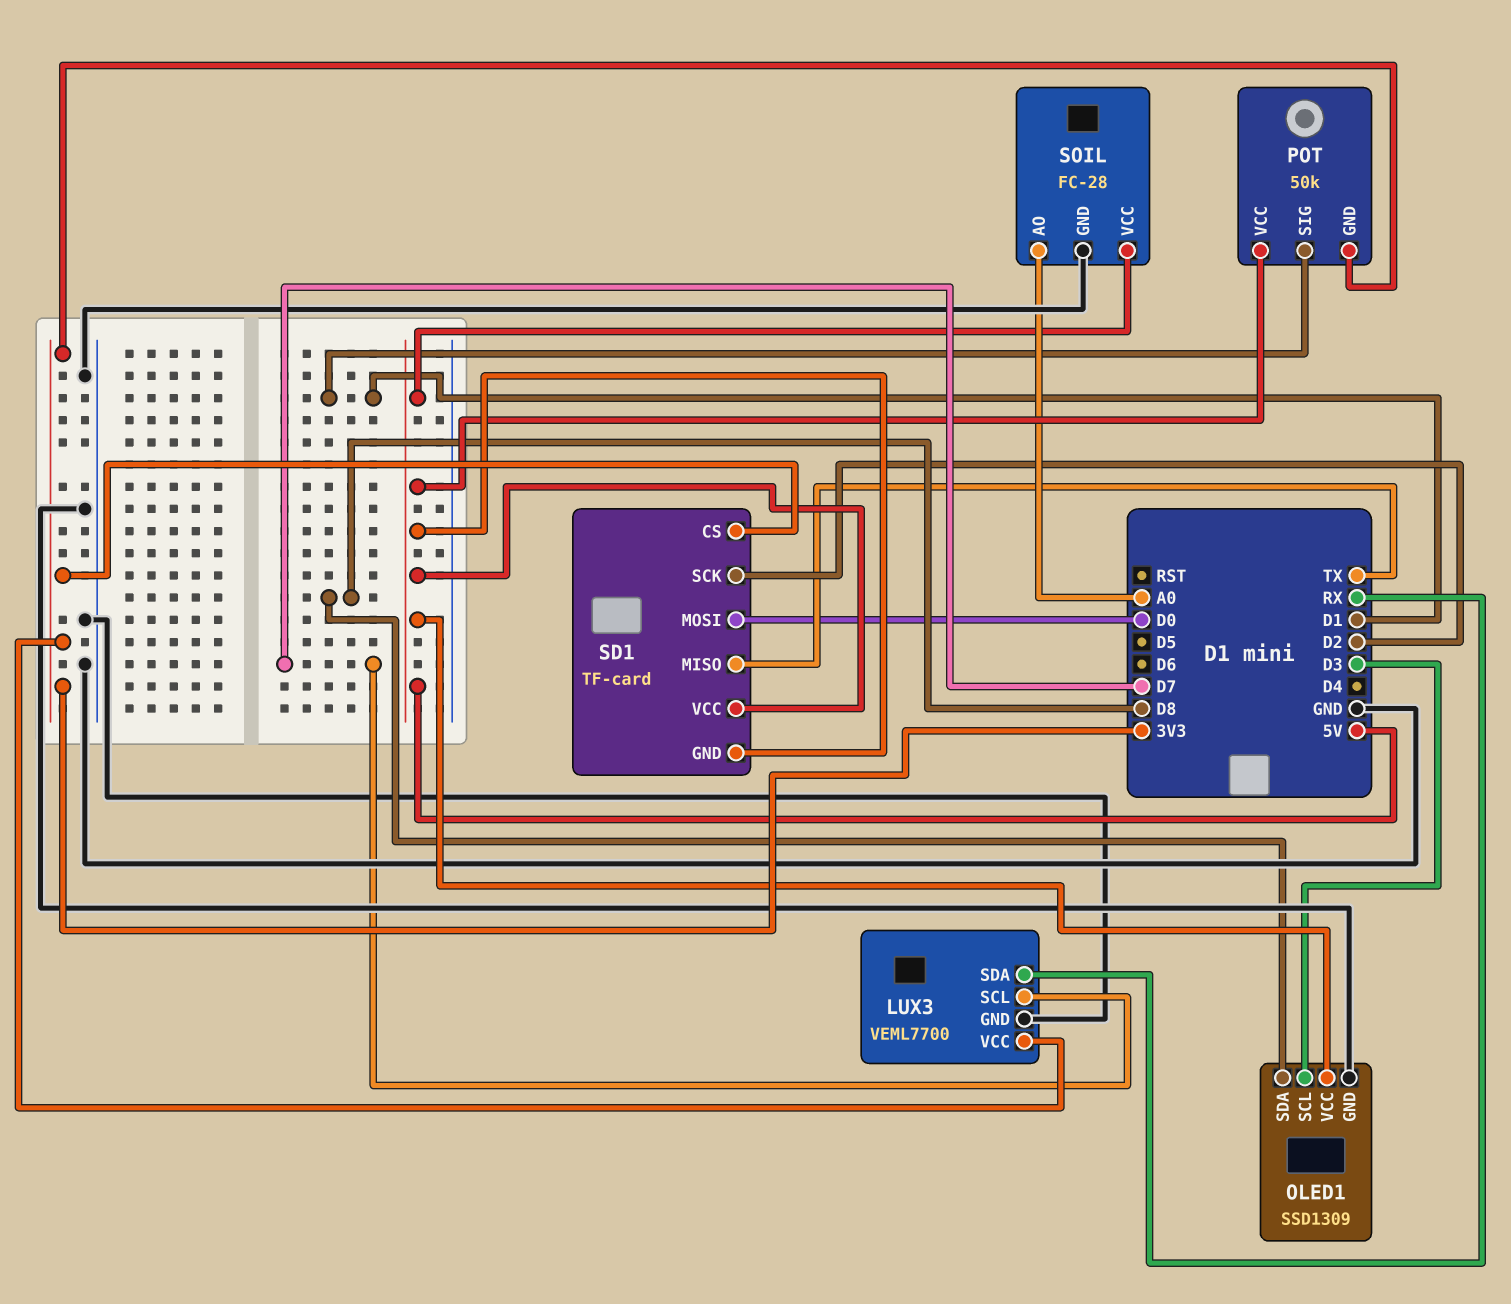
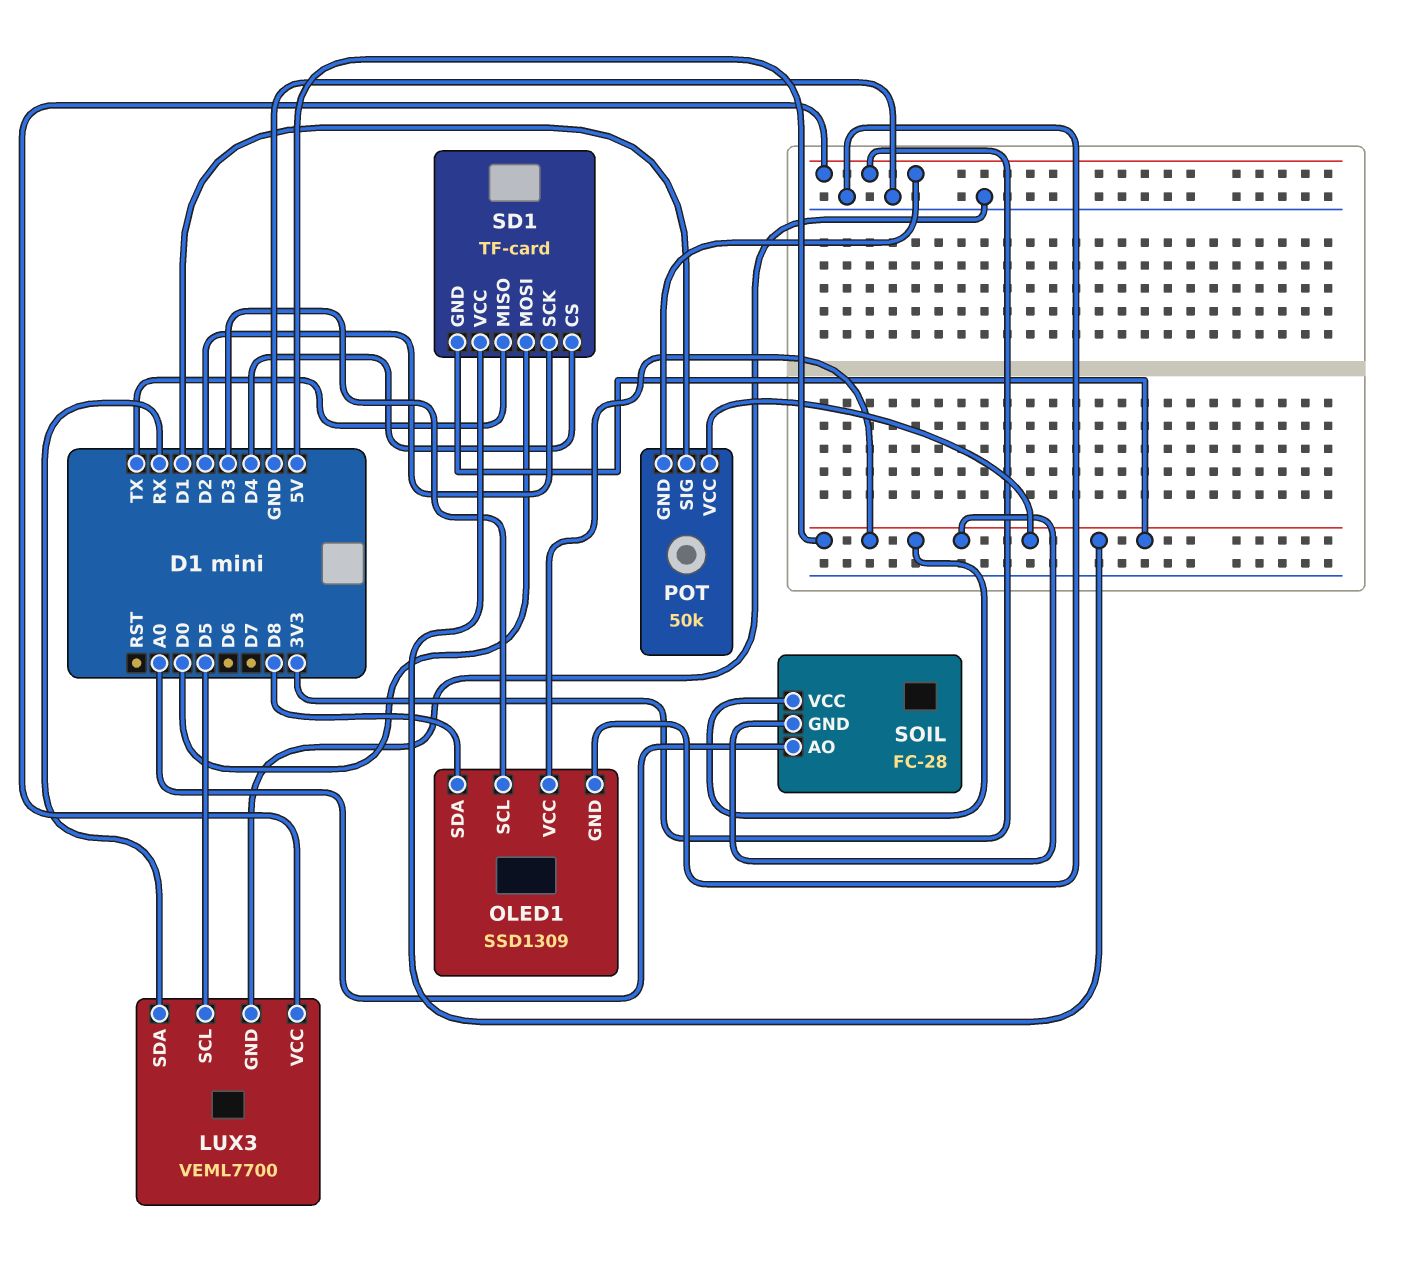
LUX3 pin SCL: D7 -> D5
SD1 pin CS: 3V3 -> D4
SOIL pin GND: GND -> 5V

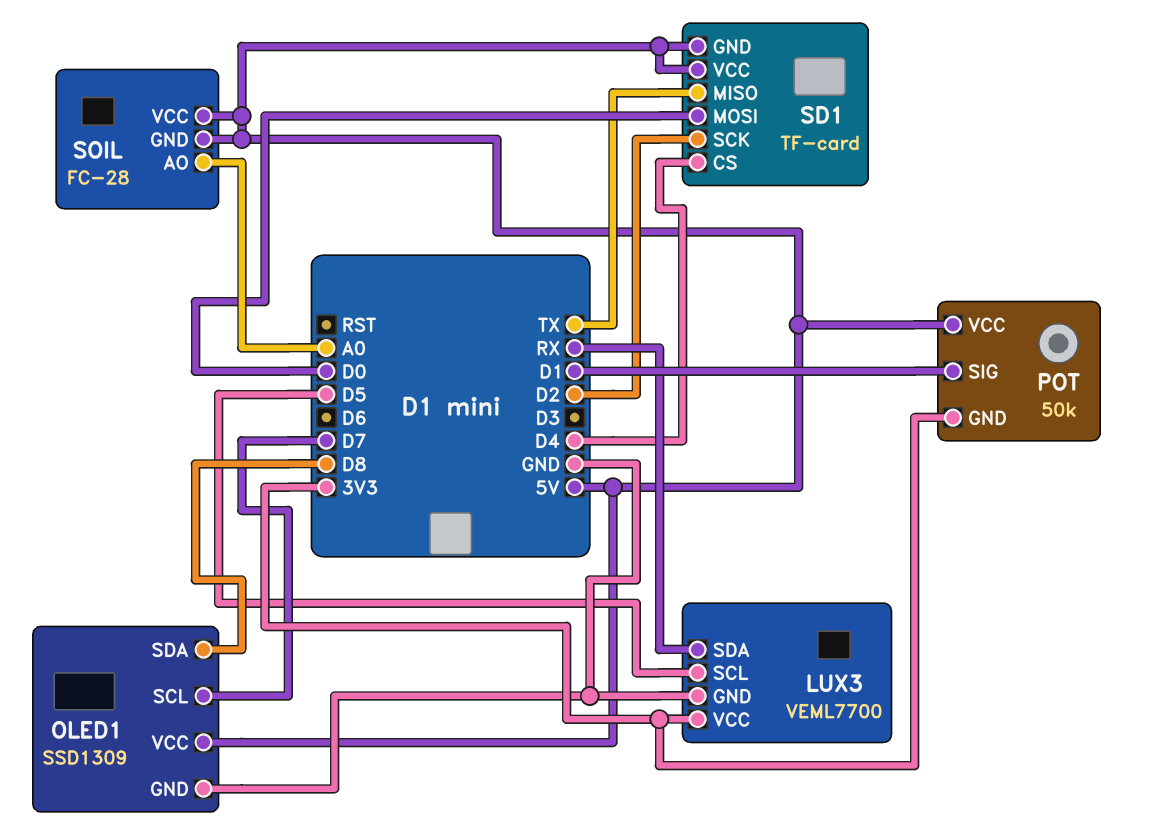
OLED1 pin SCL: D3 -> D7

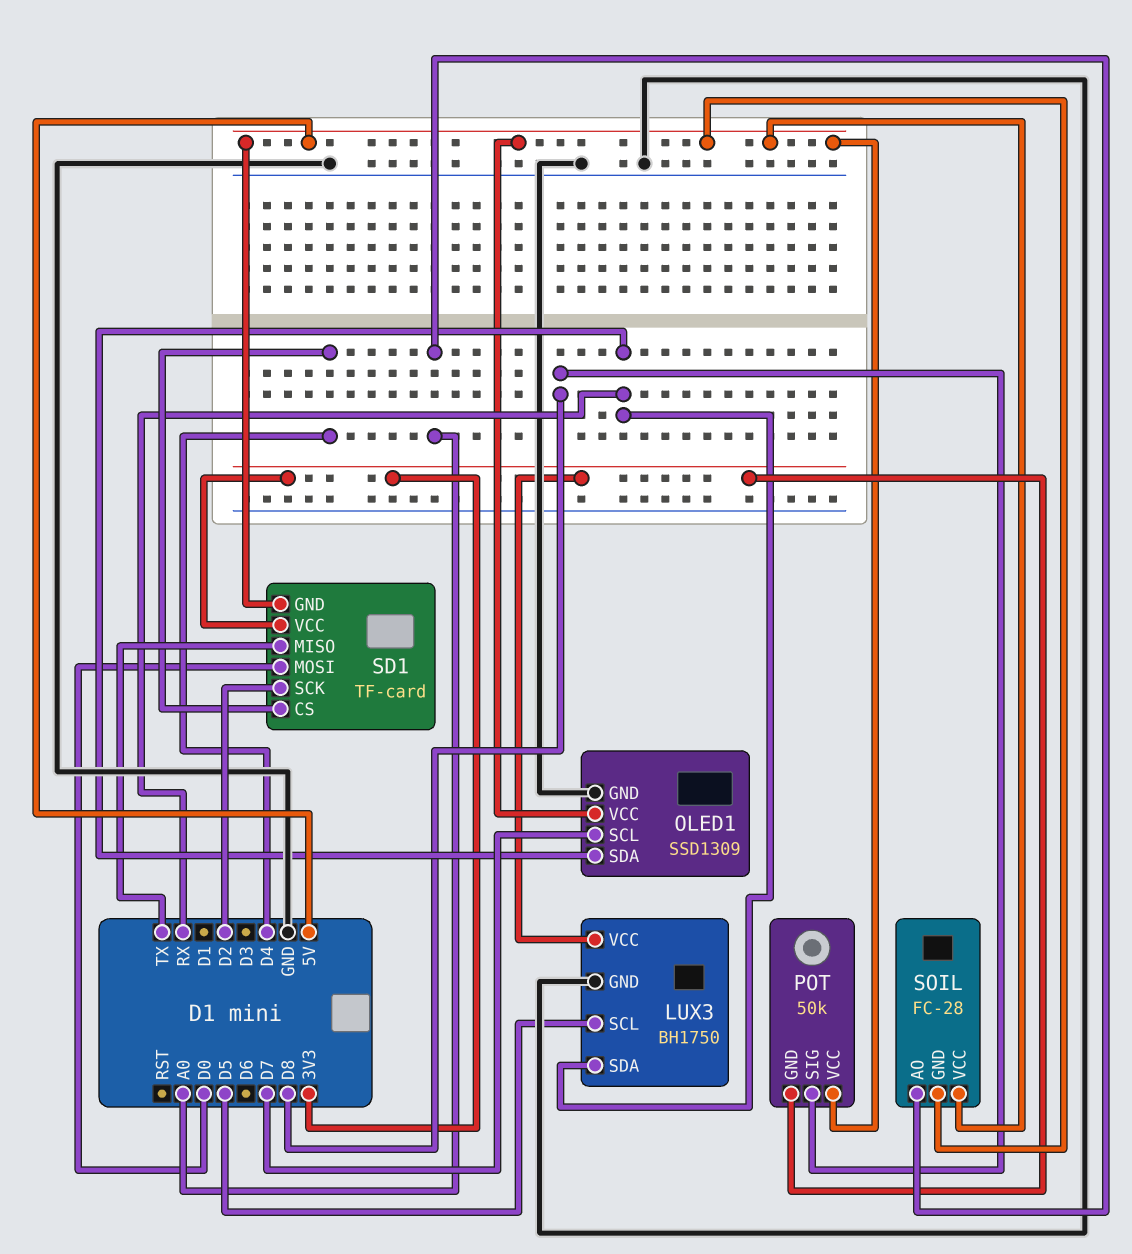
LUX3: VEML7700 -> BH1750
OLED1 pin SDA: D8 -> RX
POT pin SIG: D1 -> D8
SD1 pin VCC: 5V -> 3V3

